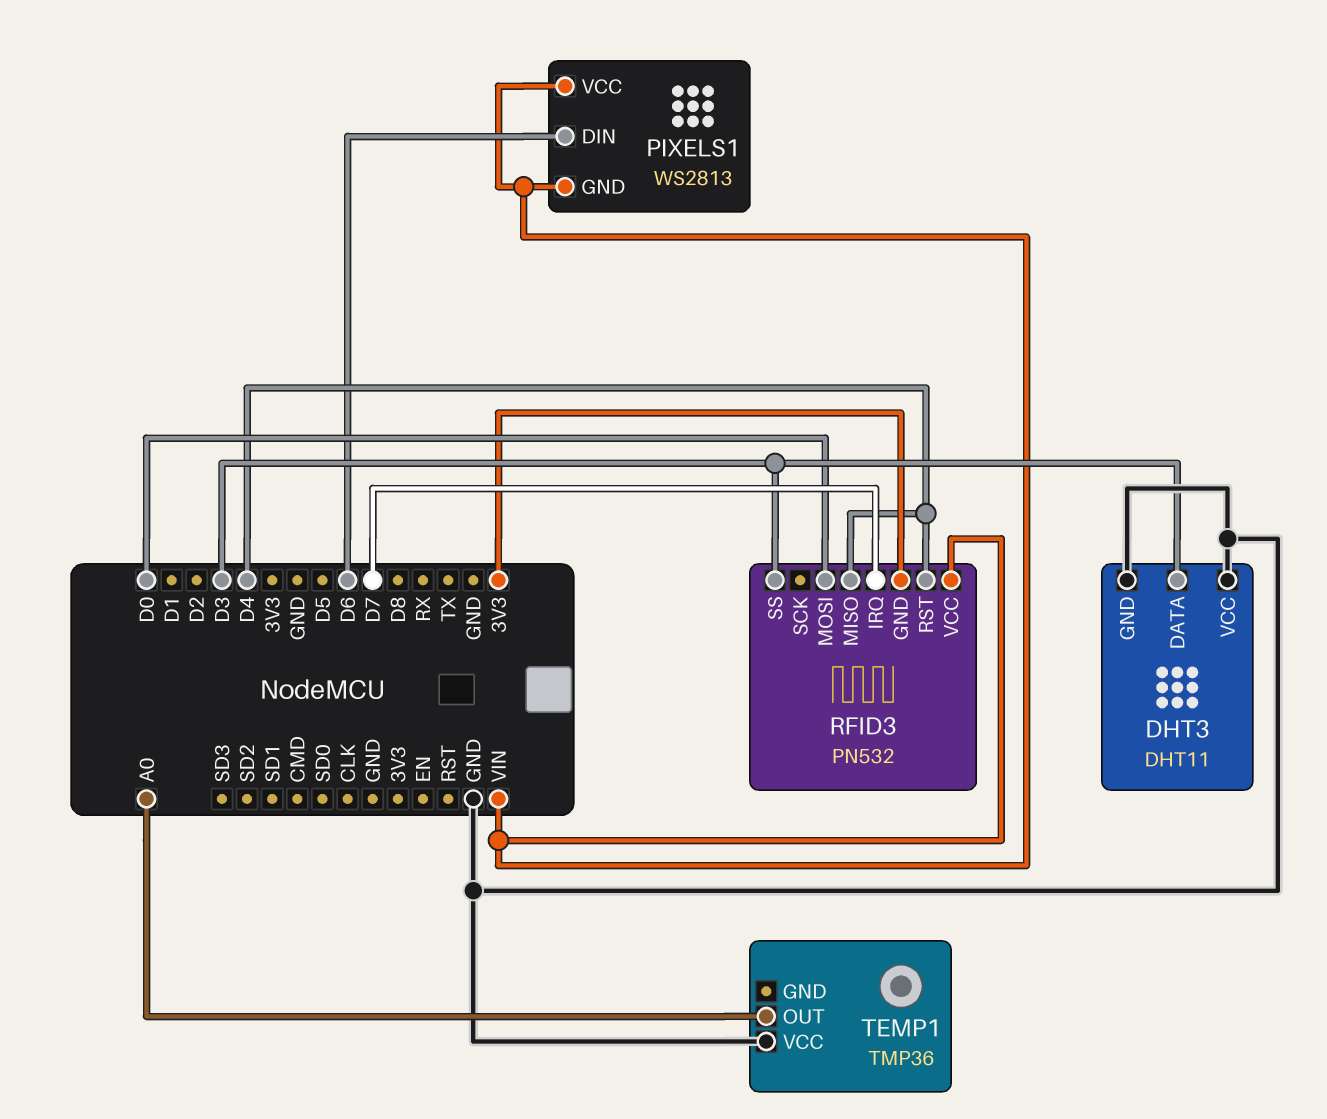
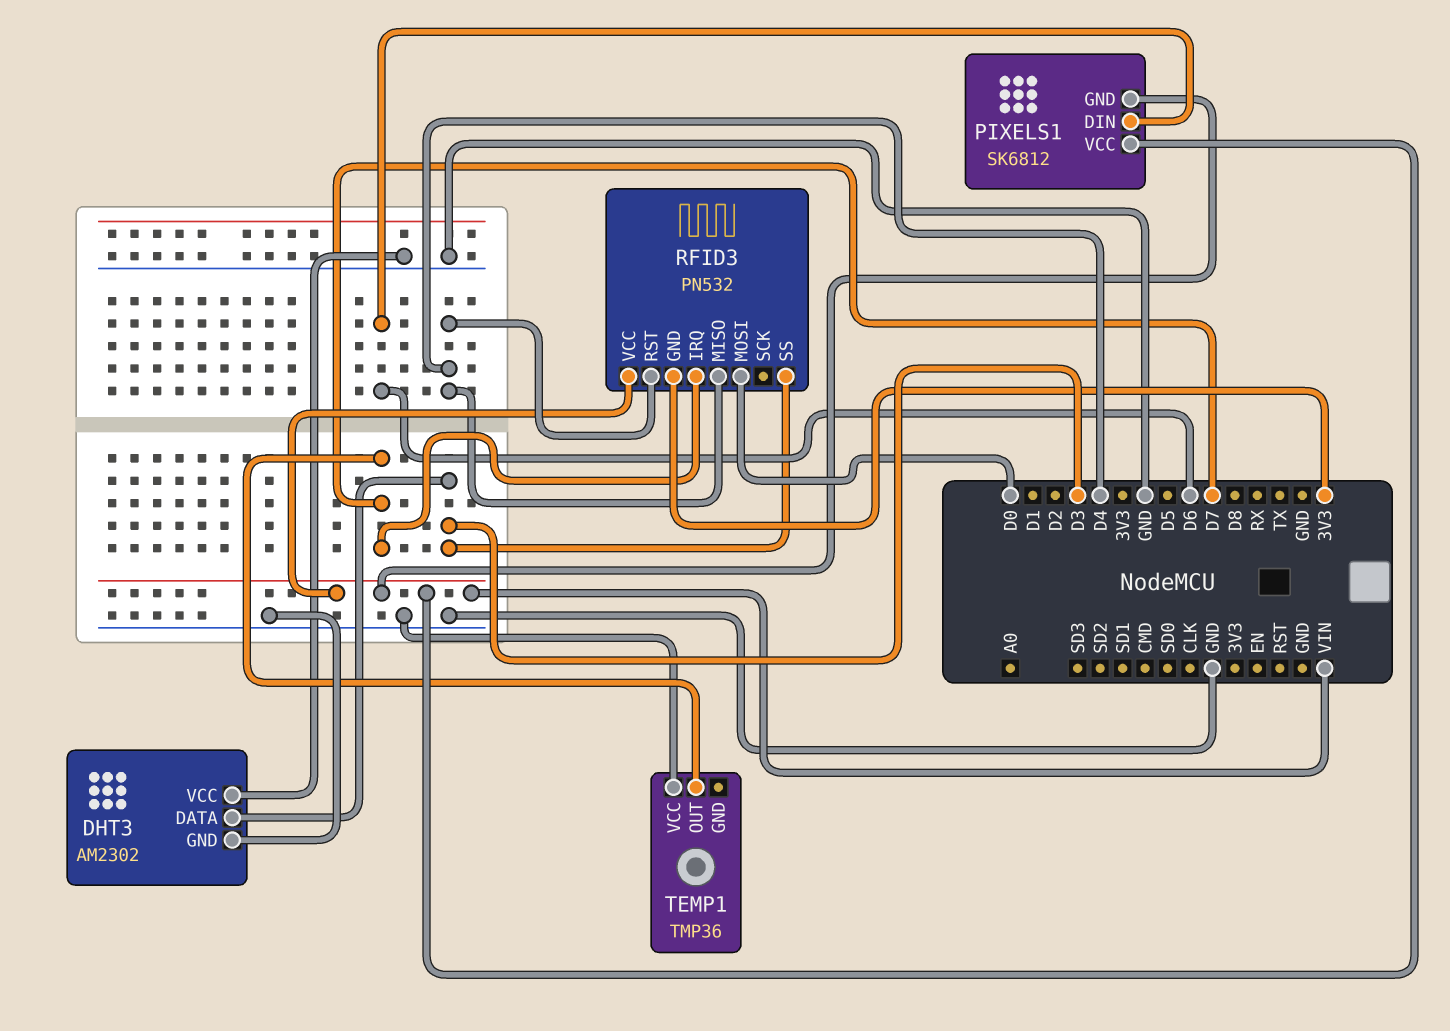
DHT3: DHT11 -> AM2302
PIXELS1: WS2813 -> SK6812
TEMP1 pin OUT: A0 -> D7

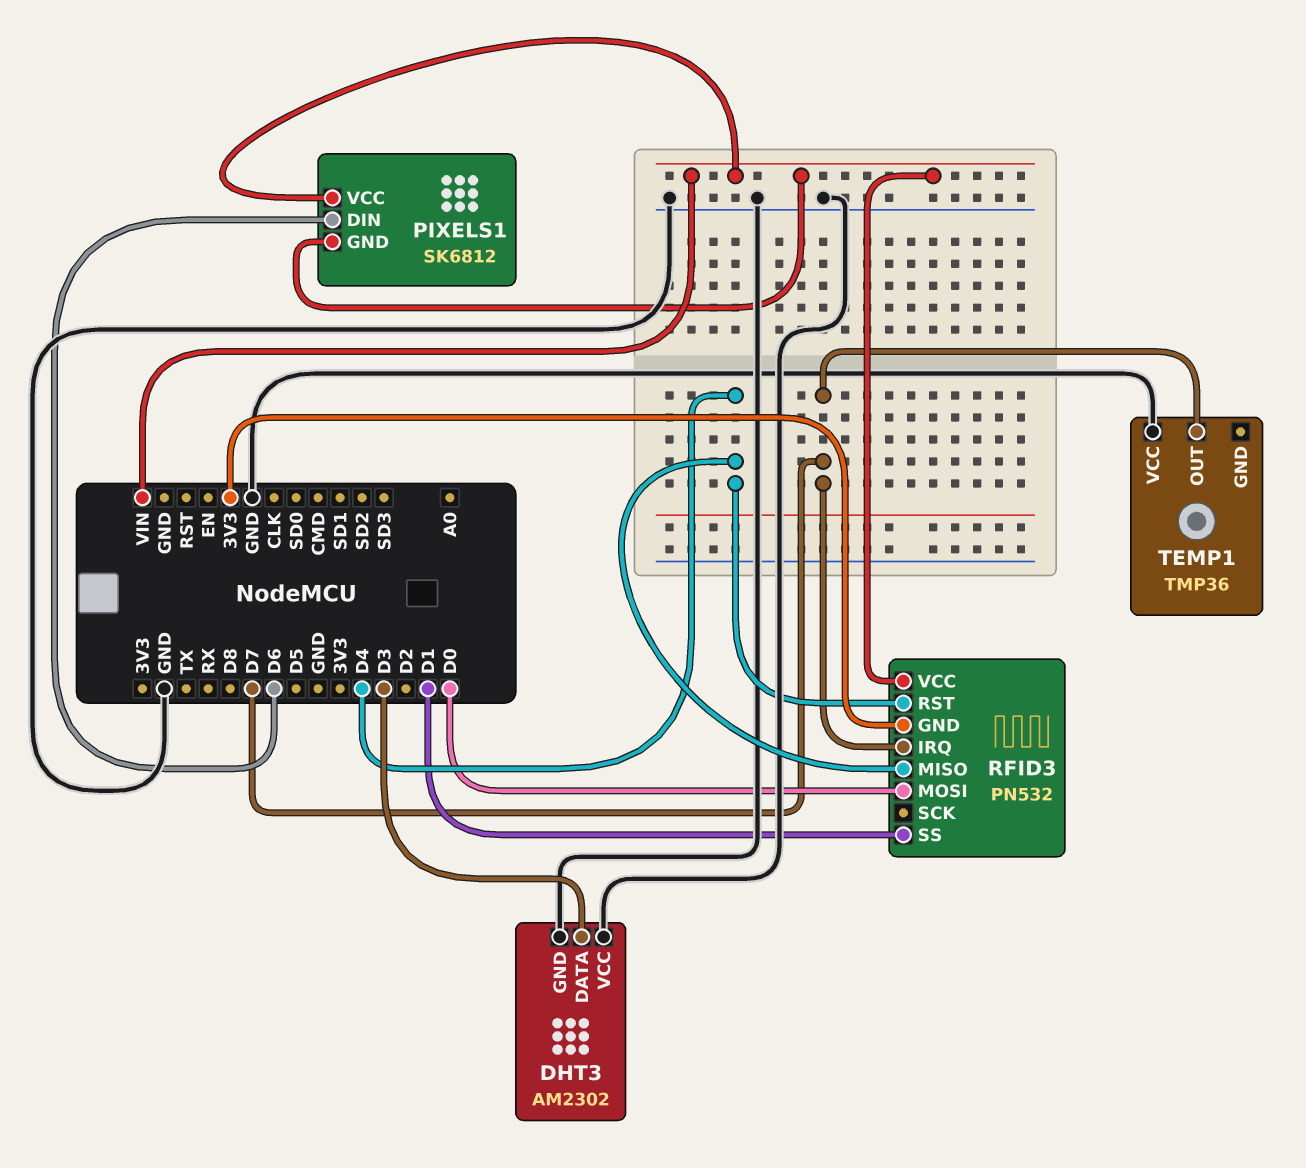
RFID3 pin SS: D3 -> D1

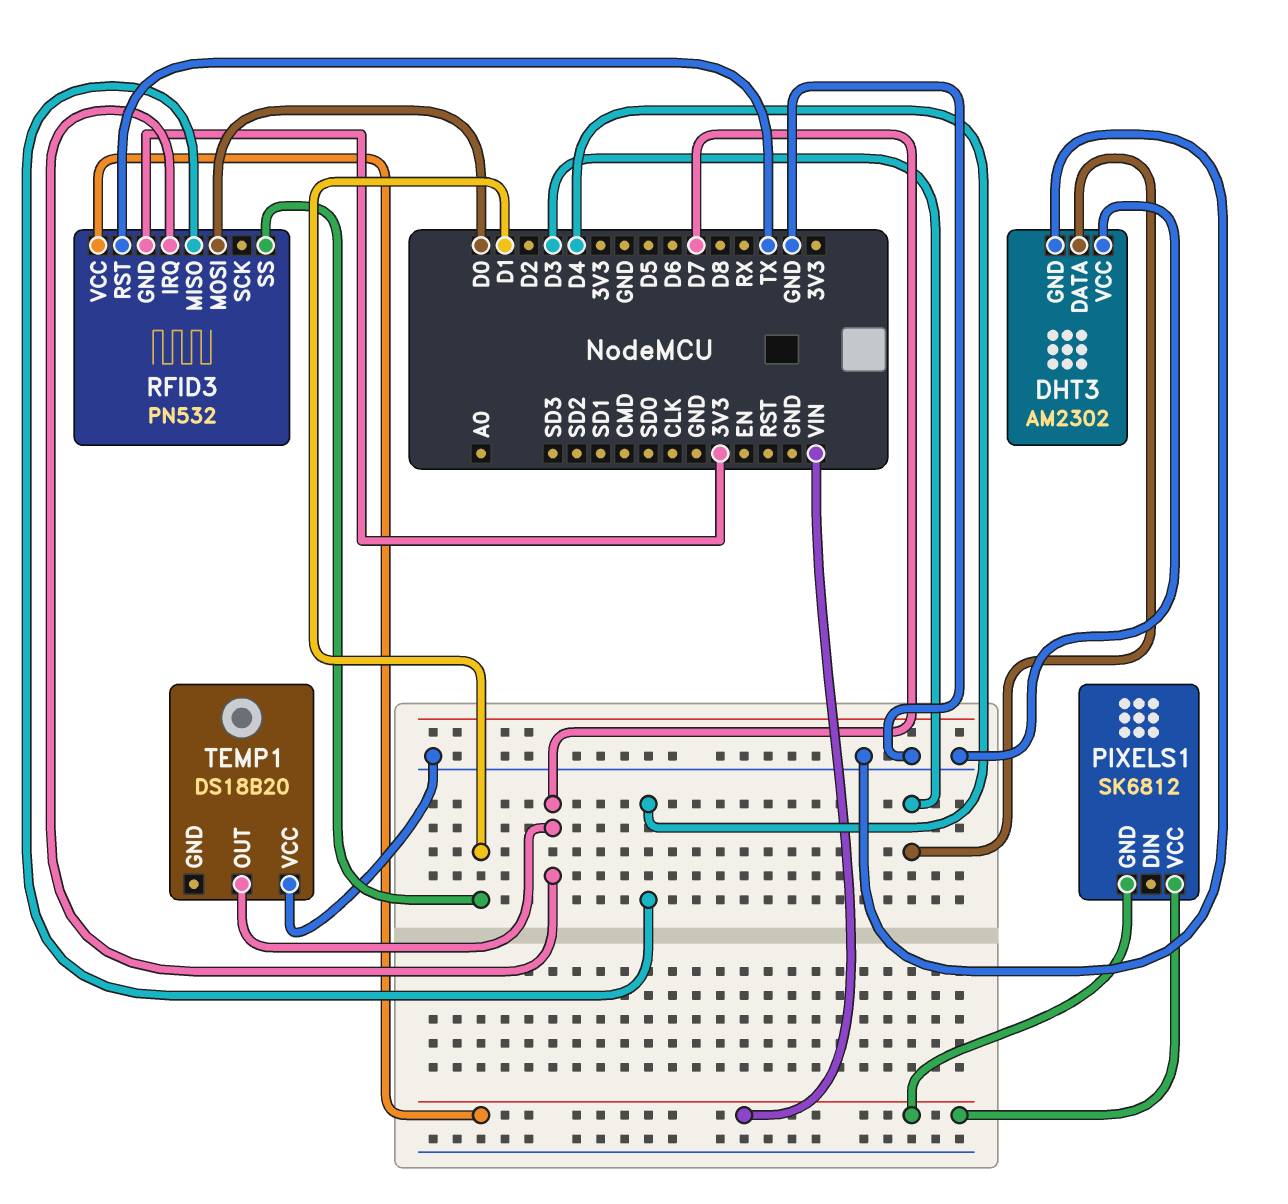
PIXELS1 pin DIN: D6 -> none
RFID3 pin RST: D4 -> TX
TEMP1: TMP36 -> DS18B20

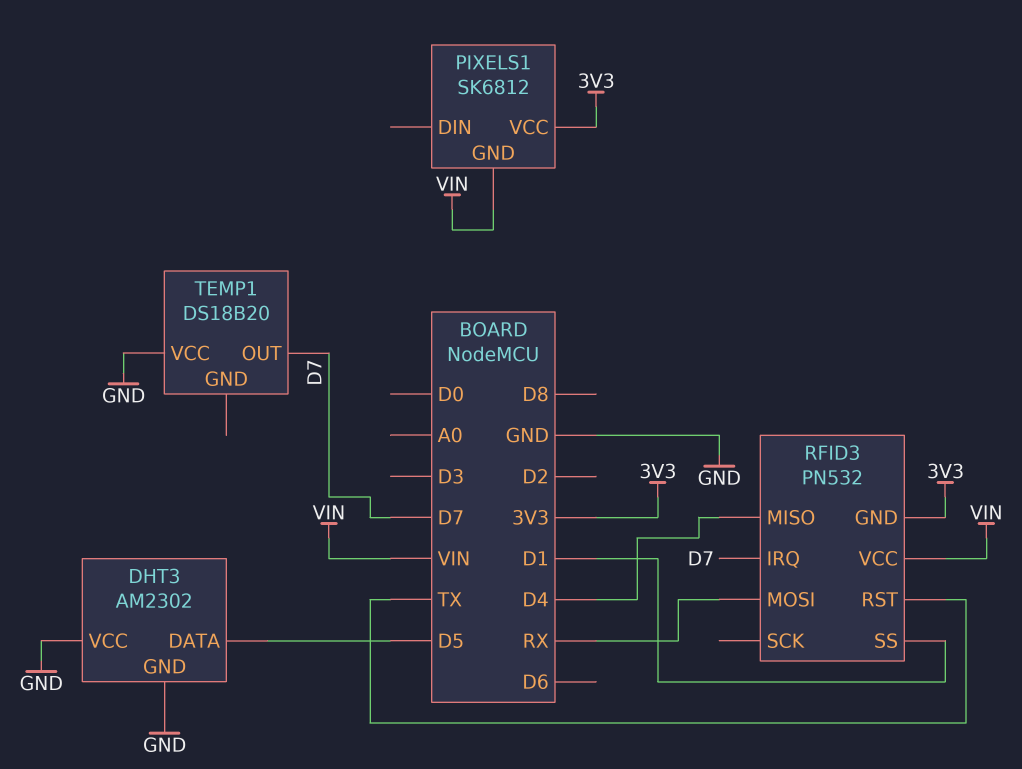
DHT3 pin DATA: D3 -> D5
PIXELS1 pin VCC: VIN -> 3V3
RFID3 pin MOSI: D0 -> RX

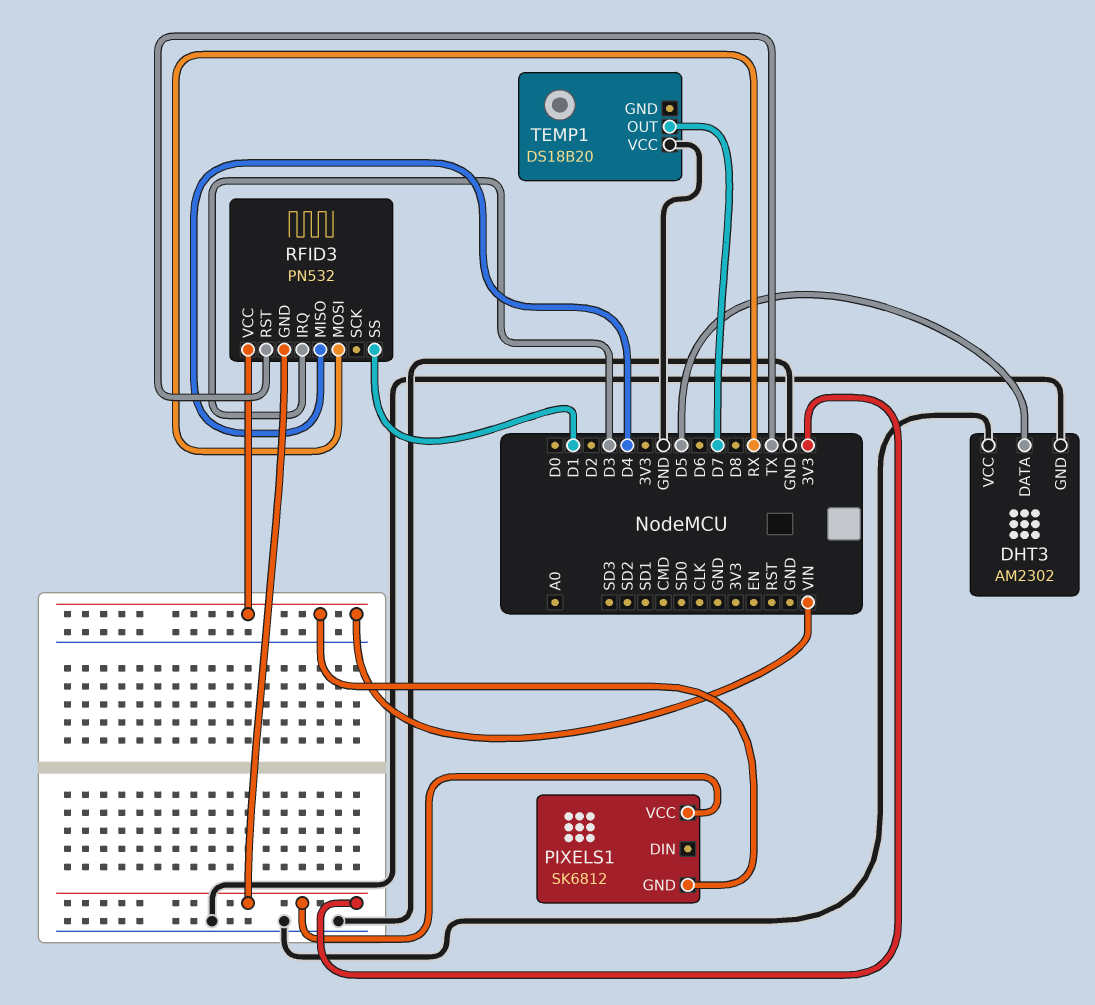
RFID3 pin IRQ: D7 -> D3

